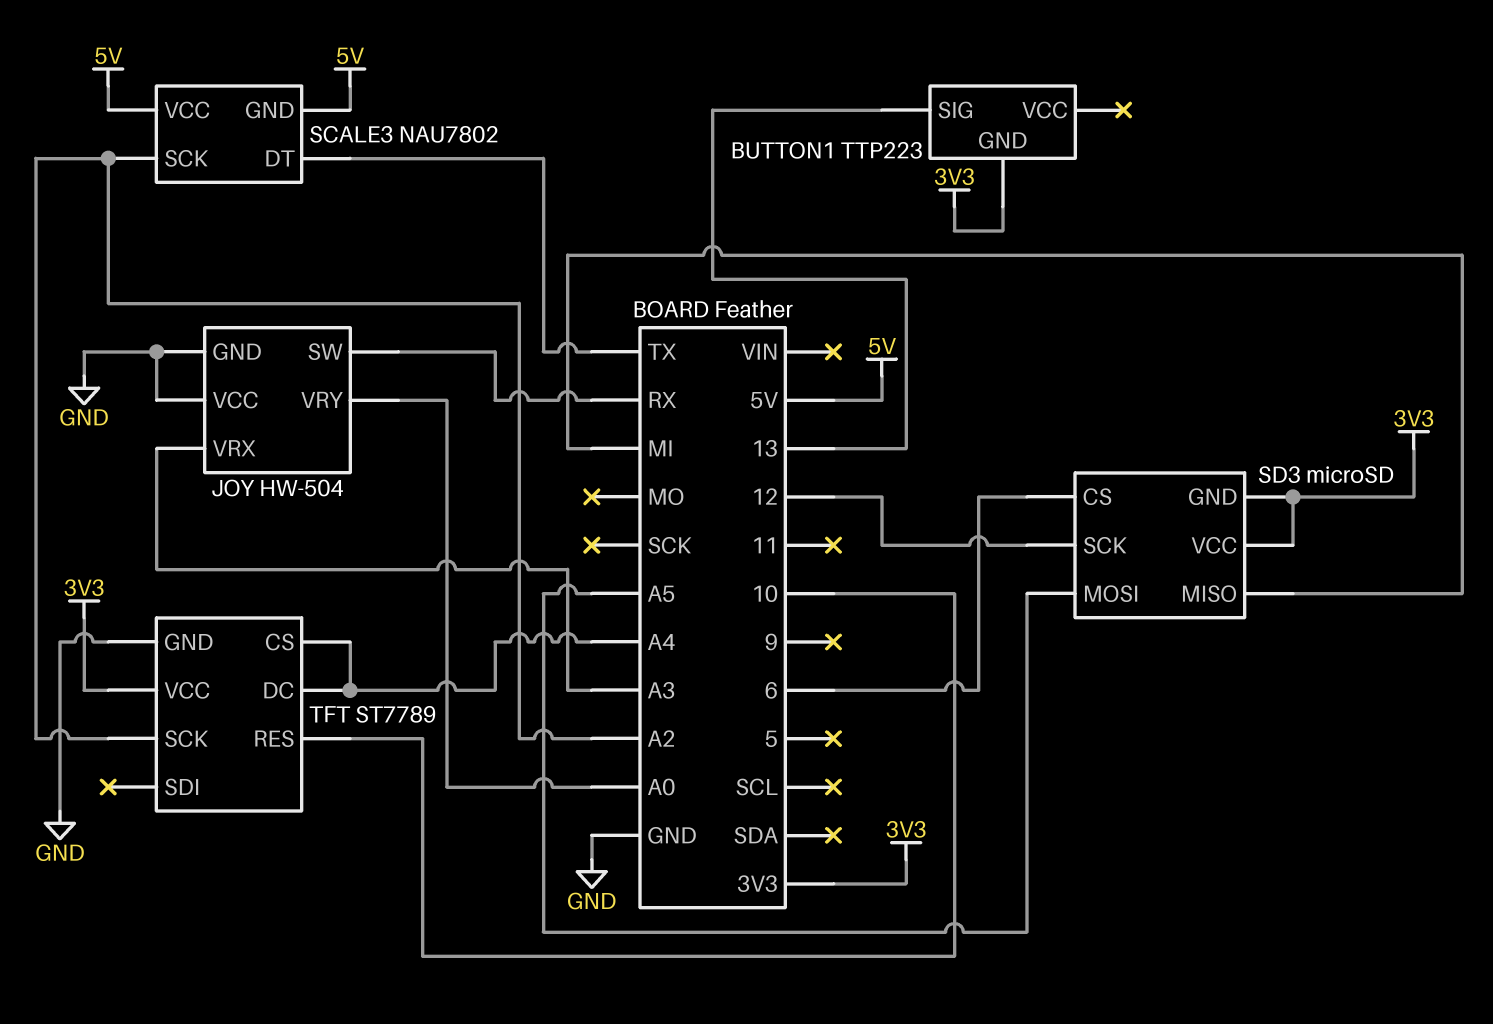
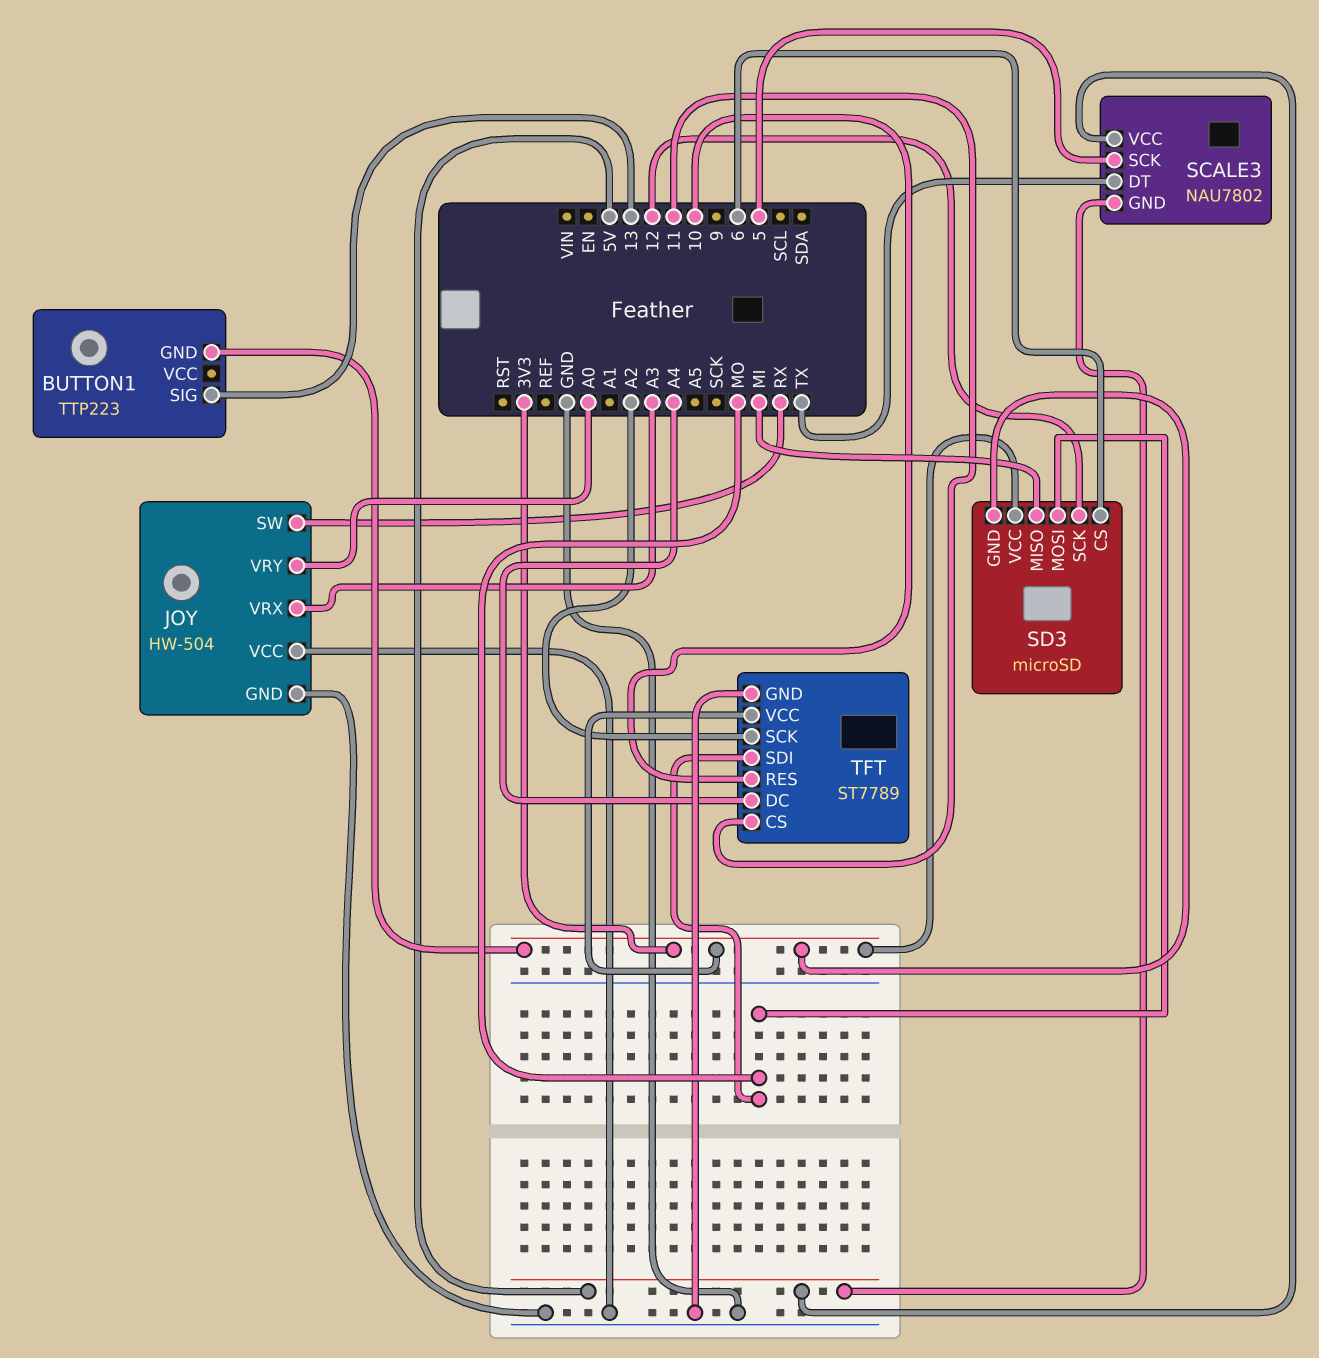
SCALE3 pin SCK: A2 -> 5
SD3 pin MOSI: A5 -> MO
TFT pin CS: A4 -> 11
TFT pin SDI: none -> MO

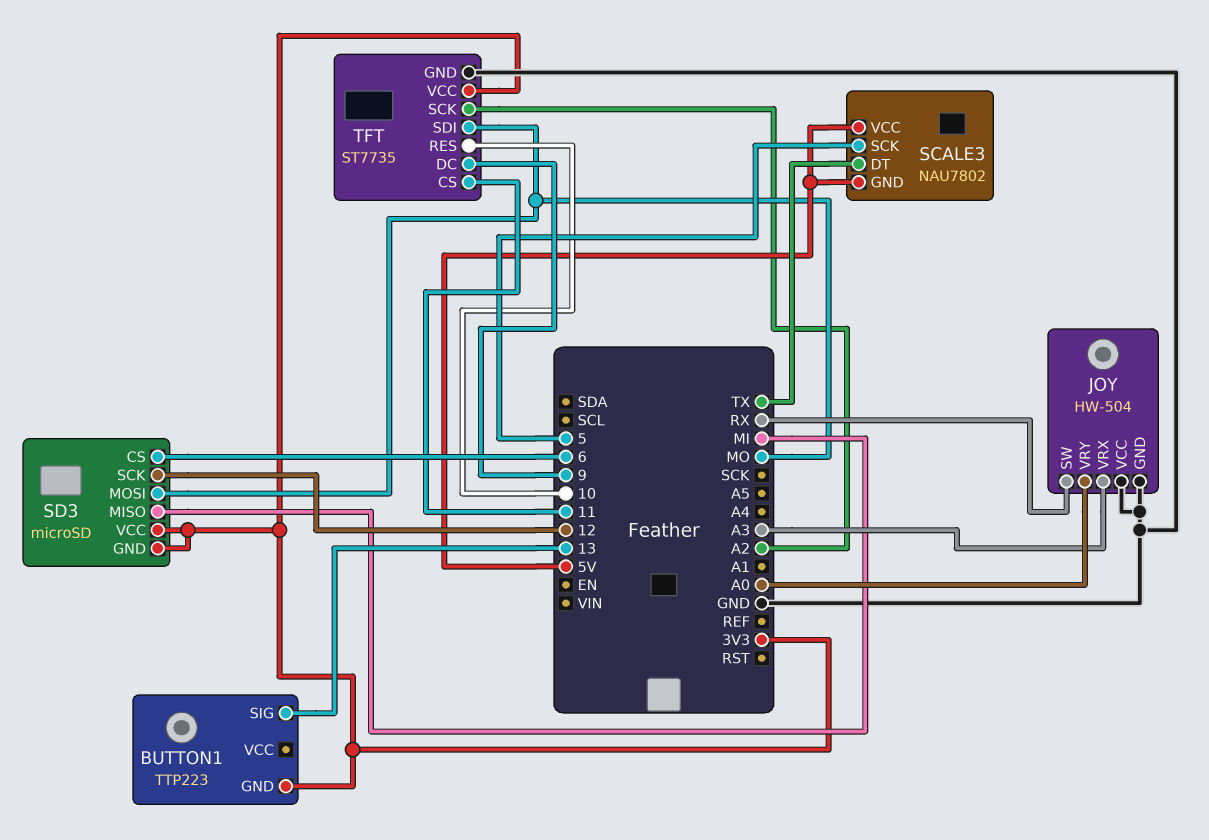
TFT: ST7789 -> ST7735
TFT pin DC: A4 -> 9

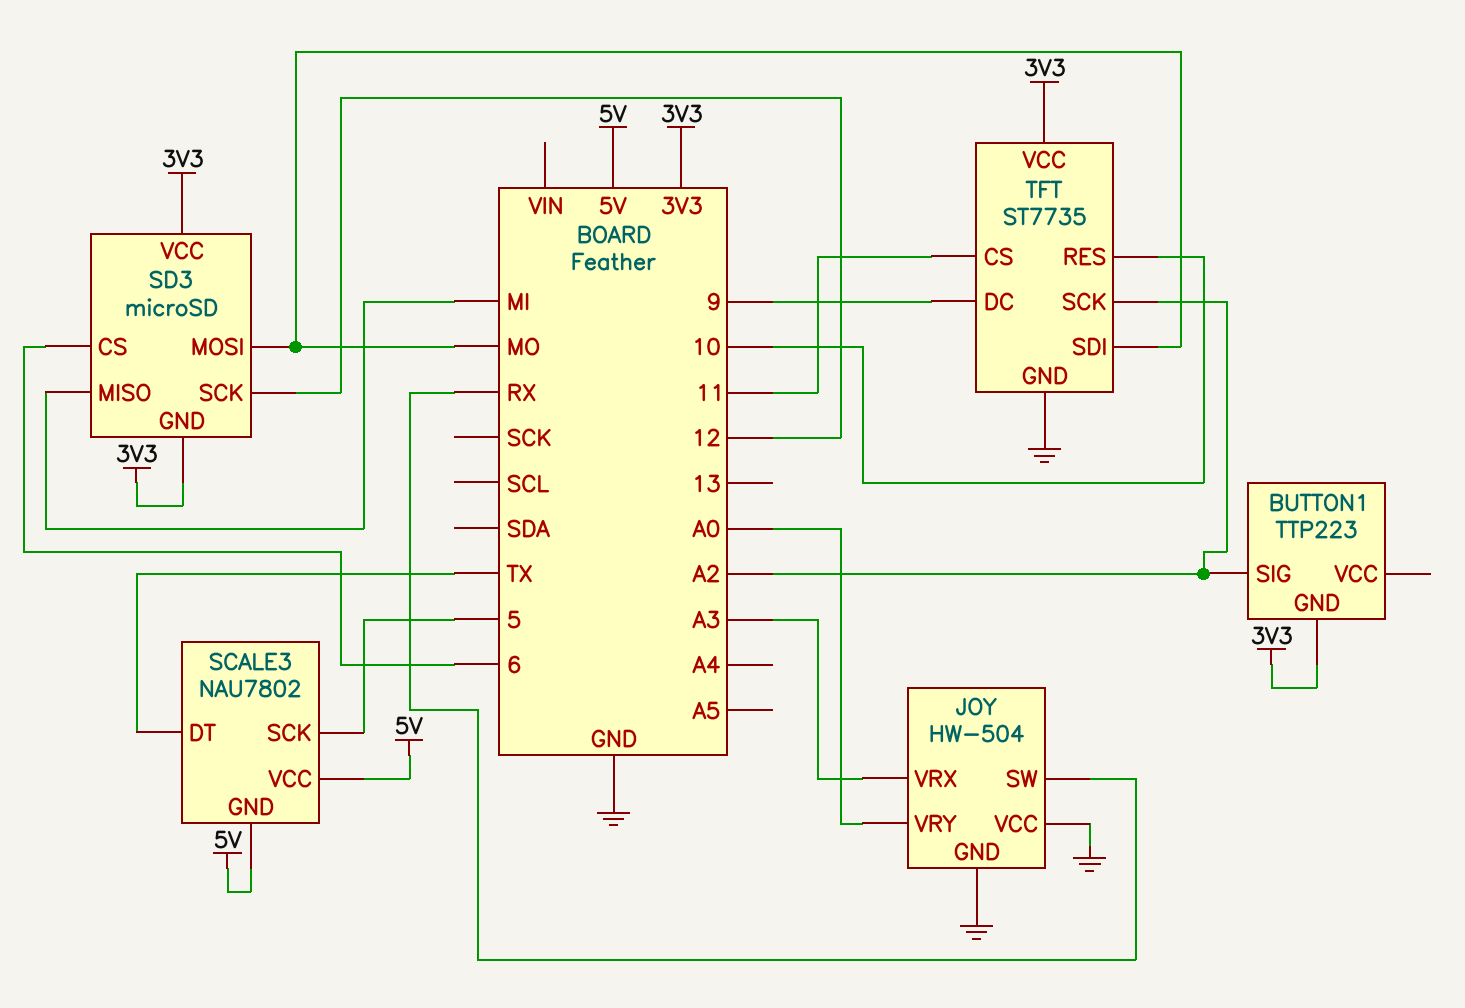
BUTTON1 pin SIG: 13 -> A2

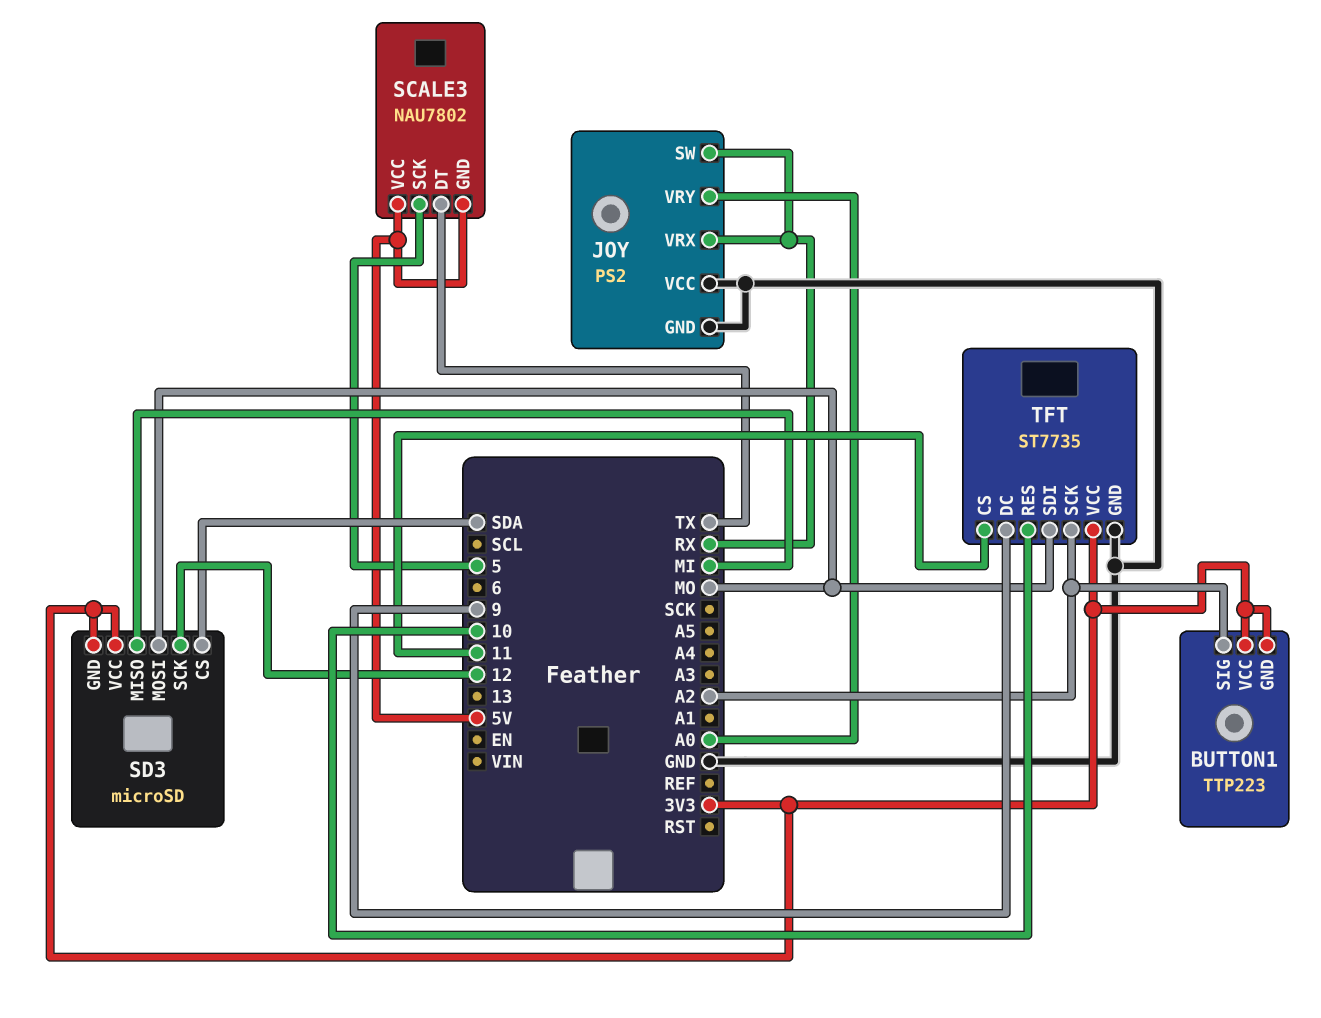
BUTTON1 pin VCC: none -> 3V3
JOY: HW-504 -> PS2
JOY pin VRX: A3 -> RX
SD3 pin CS: 6 -> SDA

